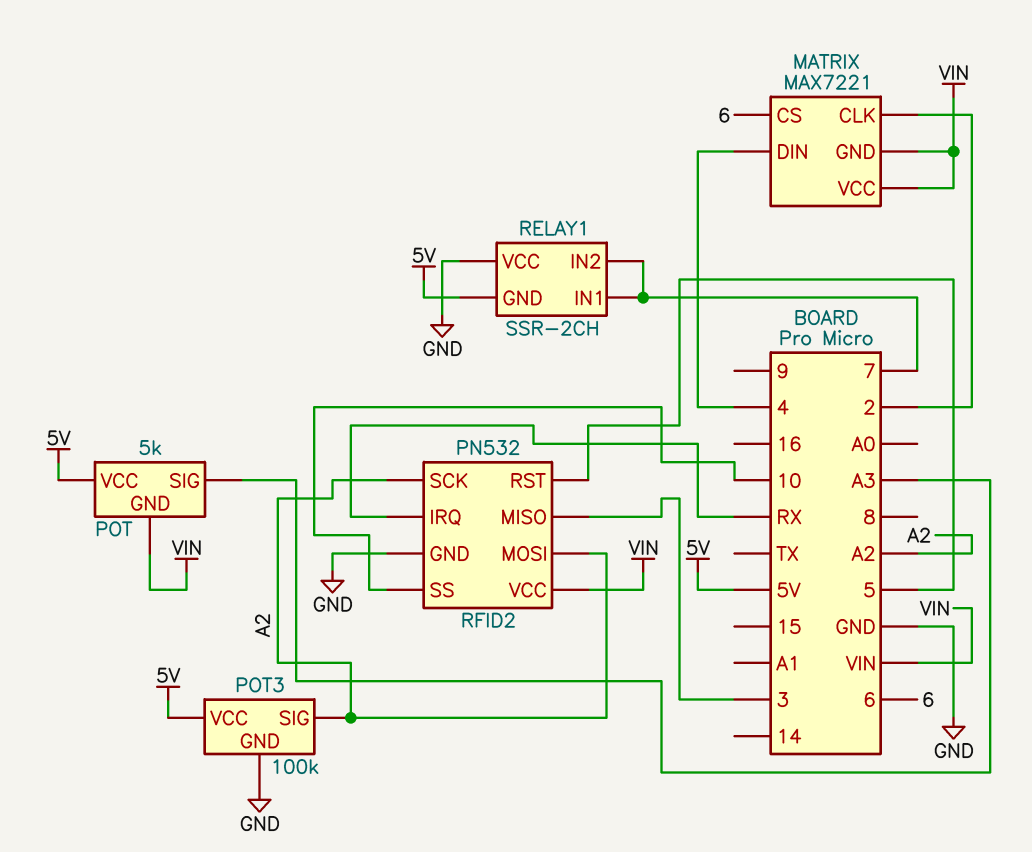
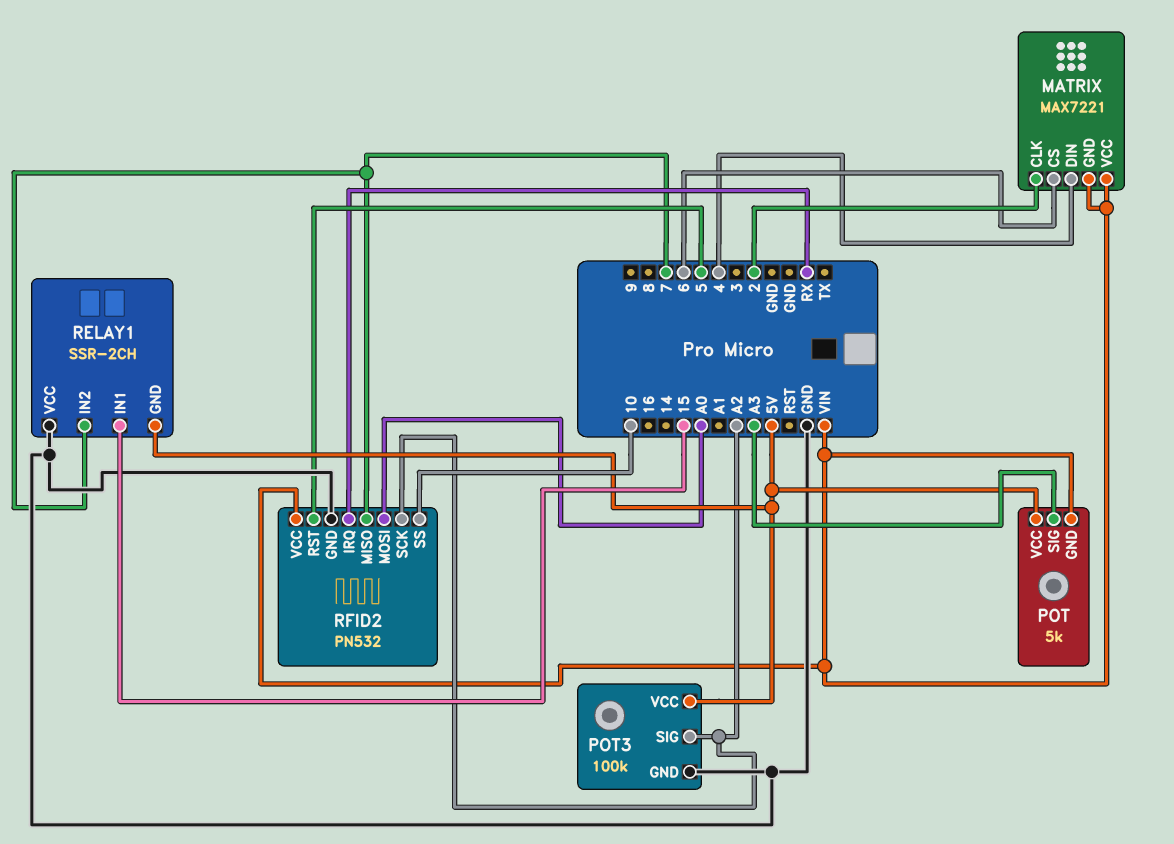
RELAY1 pin IN1: 7 -> 15
RFID2 pin MISO: 3 -> 7
RFID2 pin MOSI: A2 -> A0

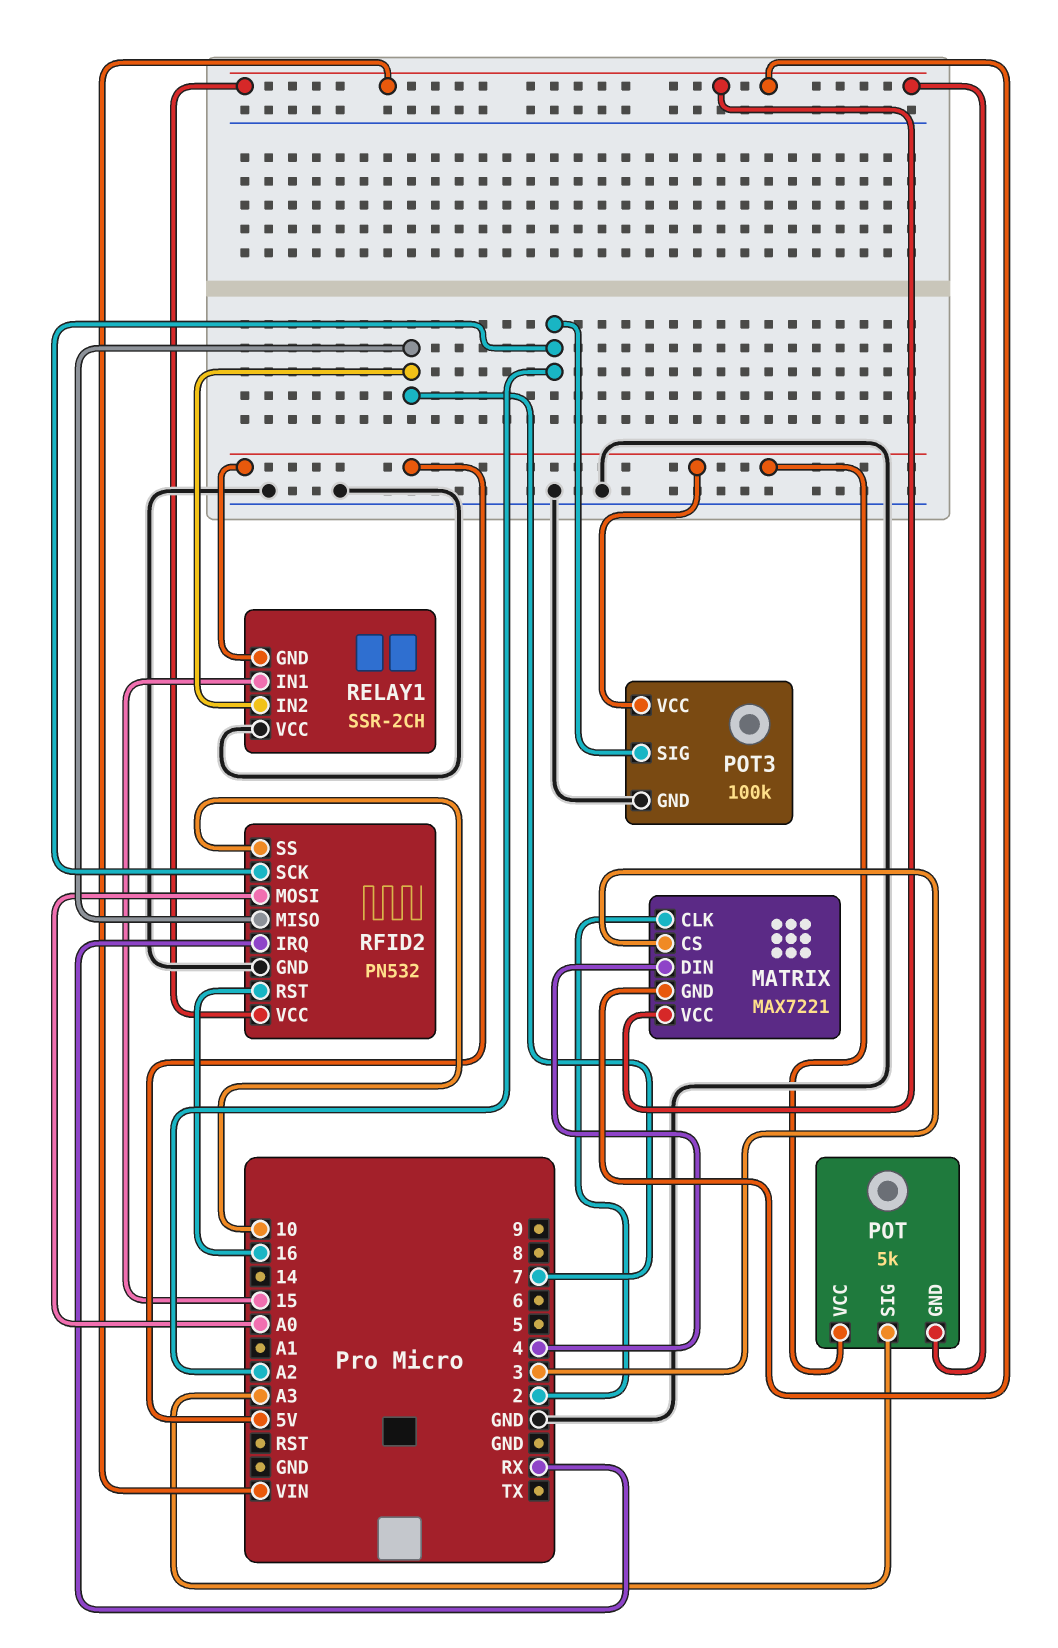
MATRIX pin CS: 6 -> 3
RFID2 pin RST: 5 -> 16

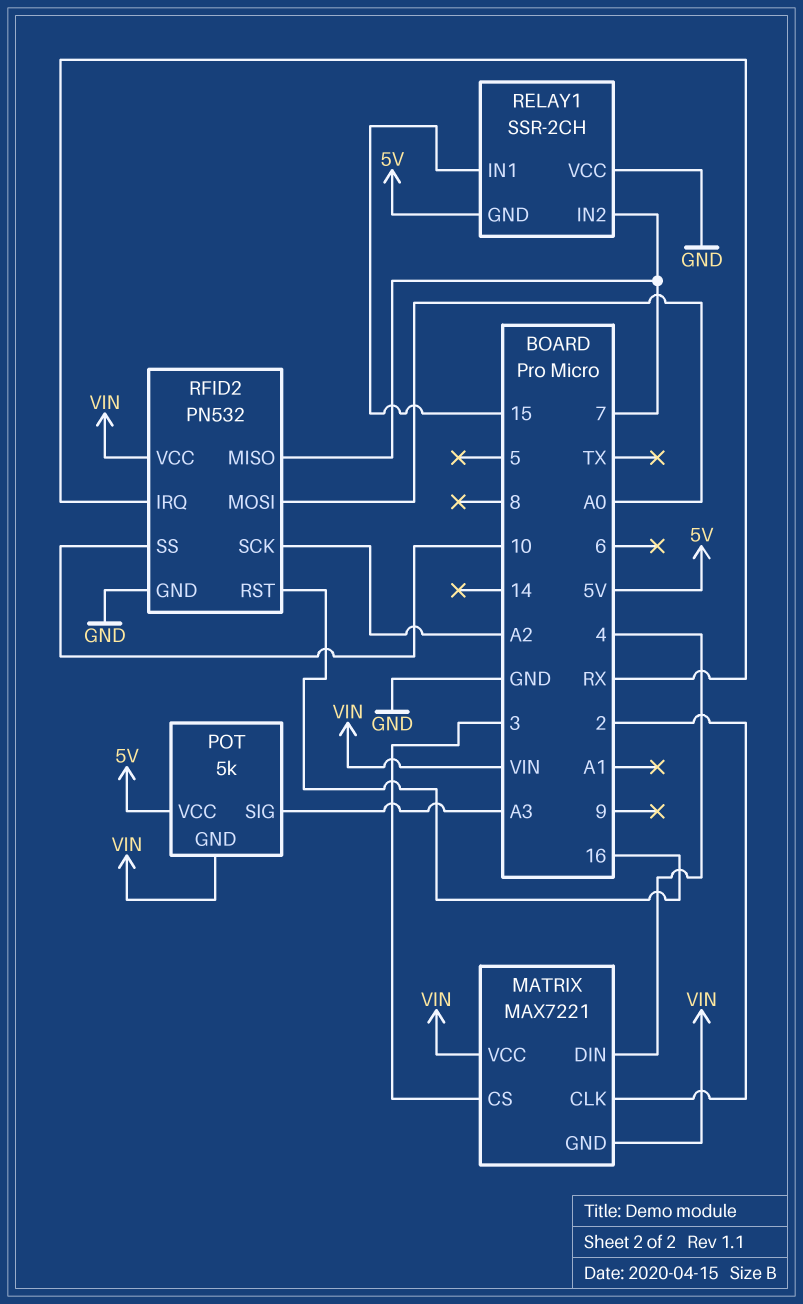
POT3: 100k -> none
POT3 pin GND: GND -> none
POT3 pin SIG: A2 -> none
POT3 pin VCC: 5V -> none

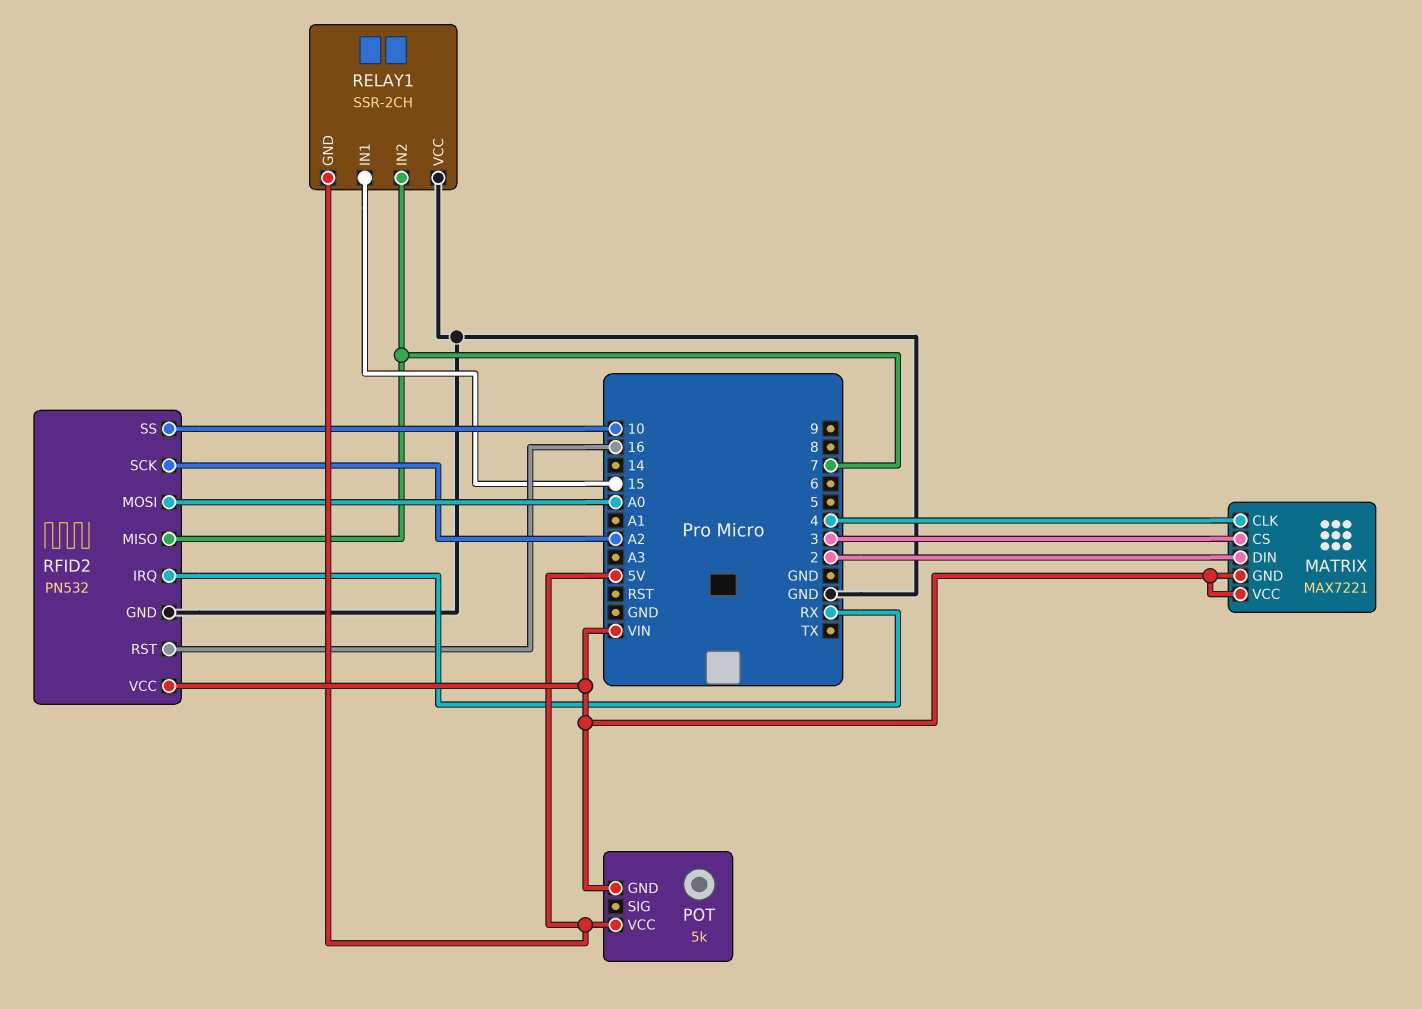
MATRIX pin CLK: 2 -> 4
MATRIX pin DIN: 4 -> 2
POT pin SIG: A3 -> none

